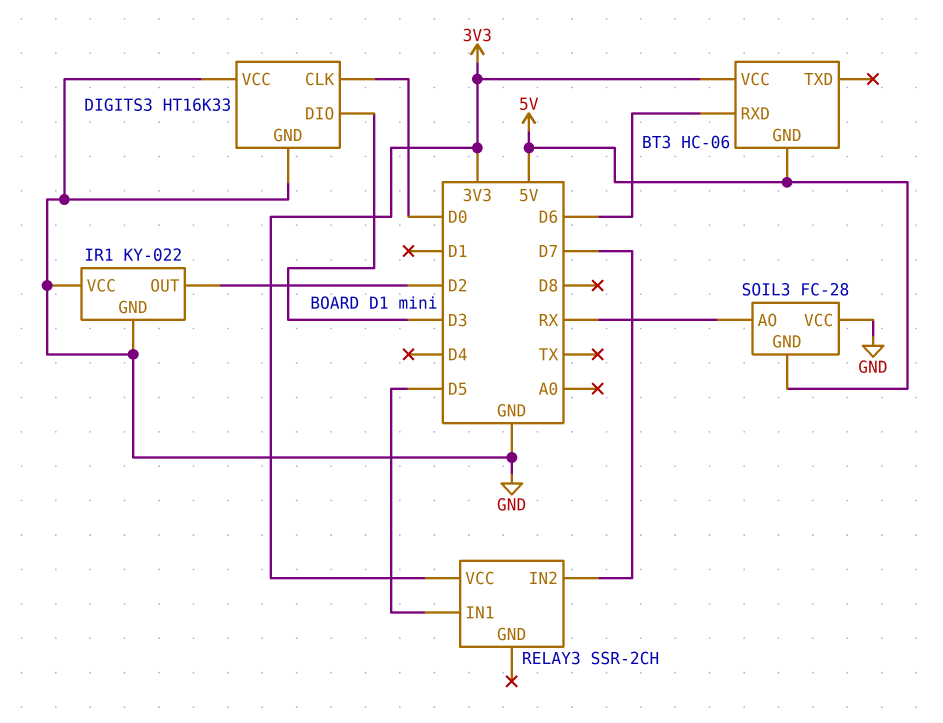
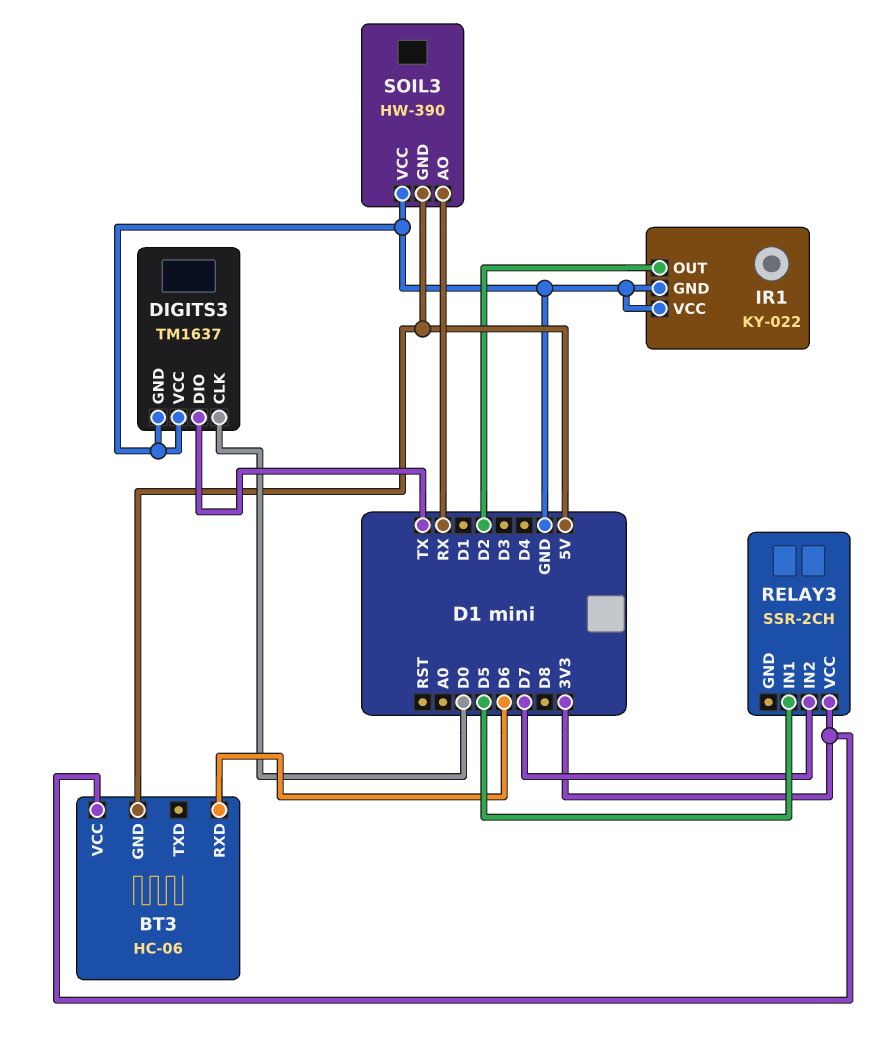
DIGITS3: HT16K33 -> TM1637
DIGITS3 pin DIO: D3 -> TX
SOIL3: FC-28 -> HW-390

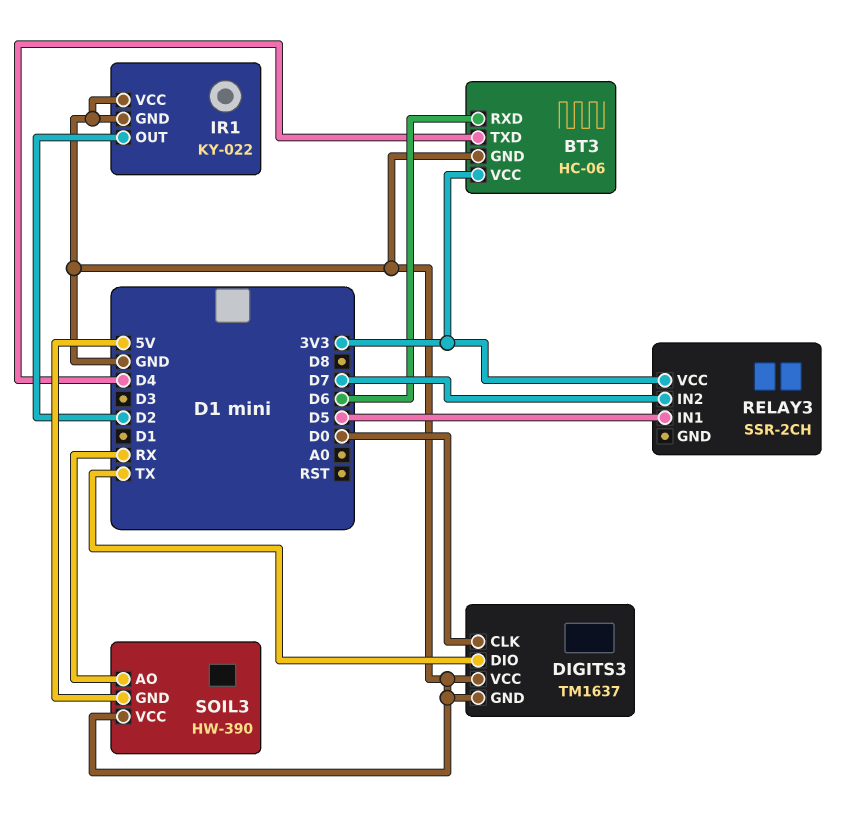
BT3 pin GND: 5V -> GND
BT3 pin TXD: none -> D4

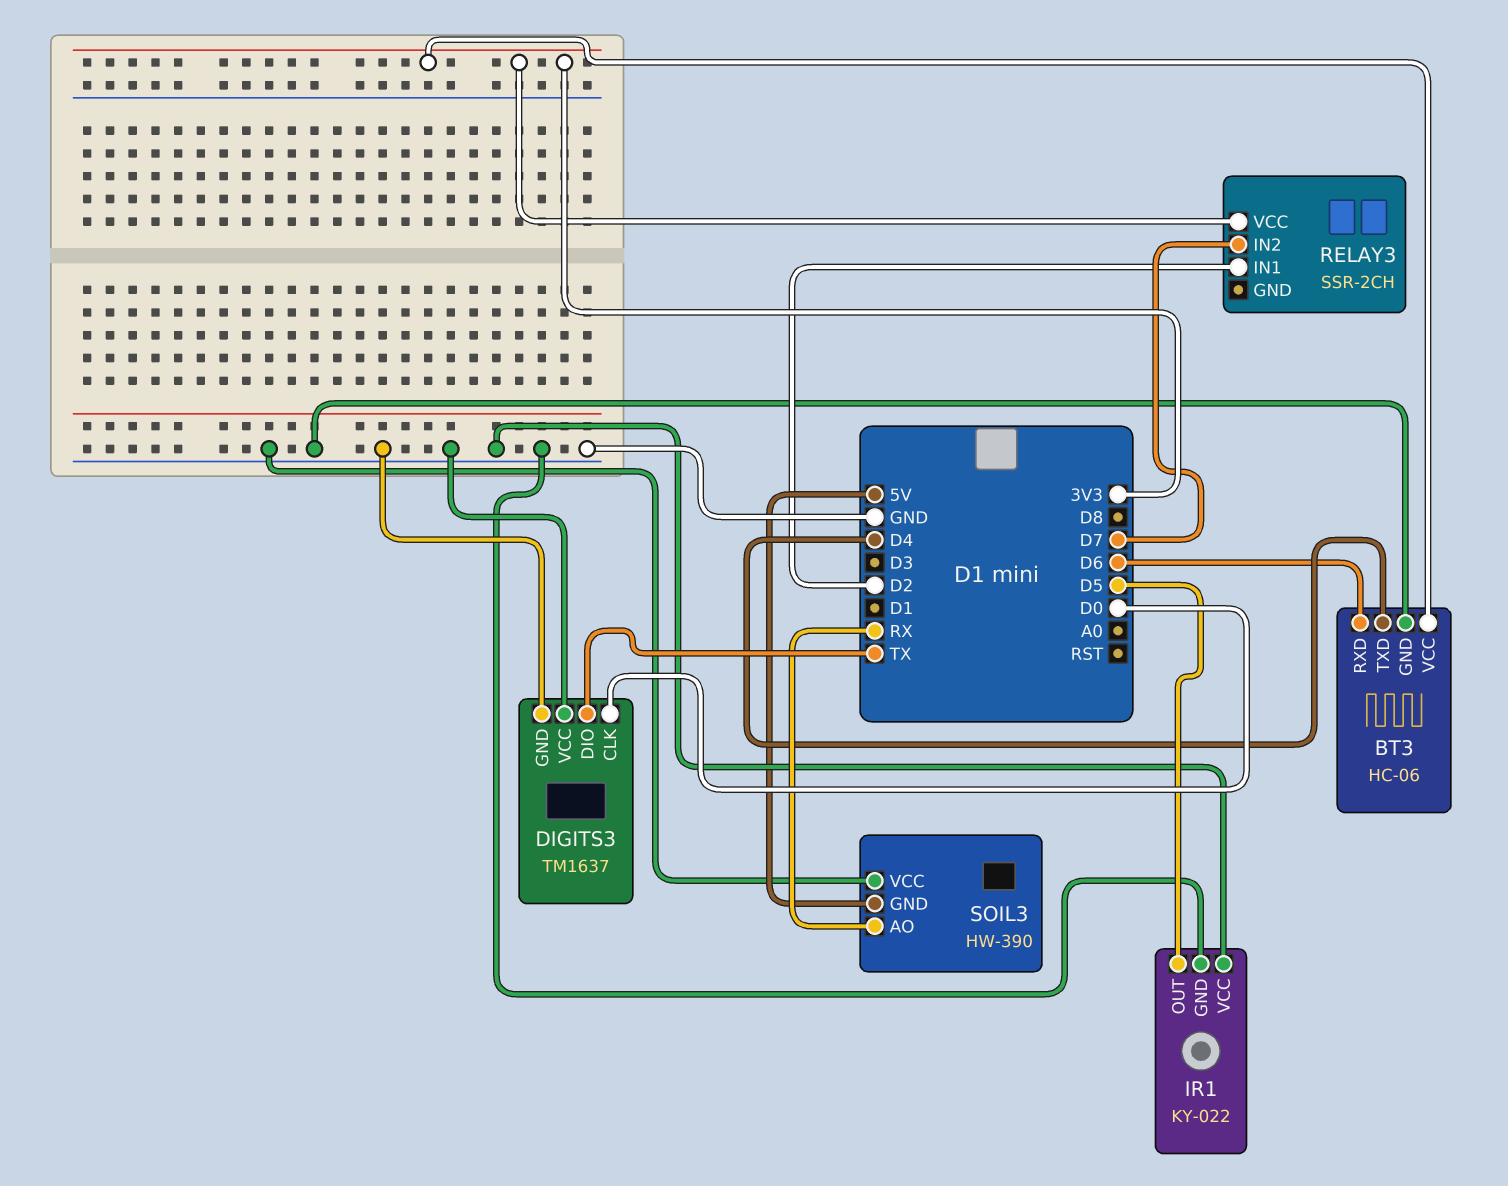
IR1 pin OUT: D2 -> D5
RELAY3 pin IN1: D5 -> D2

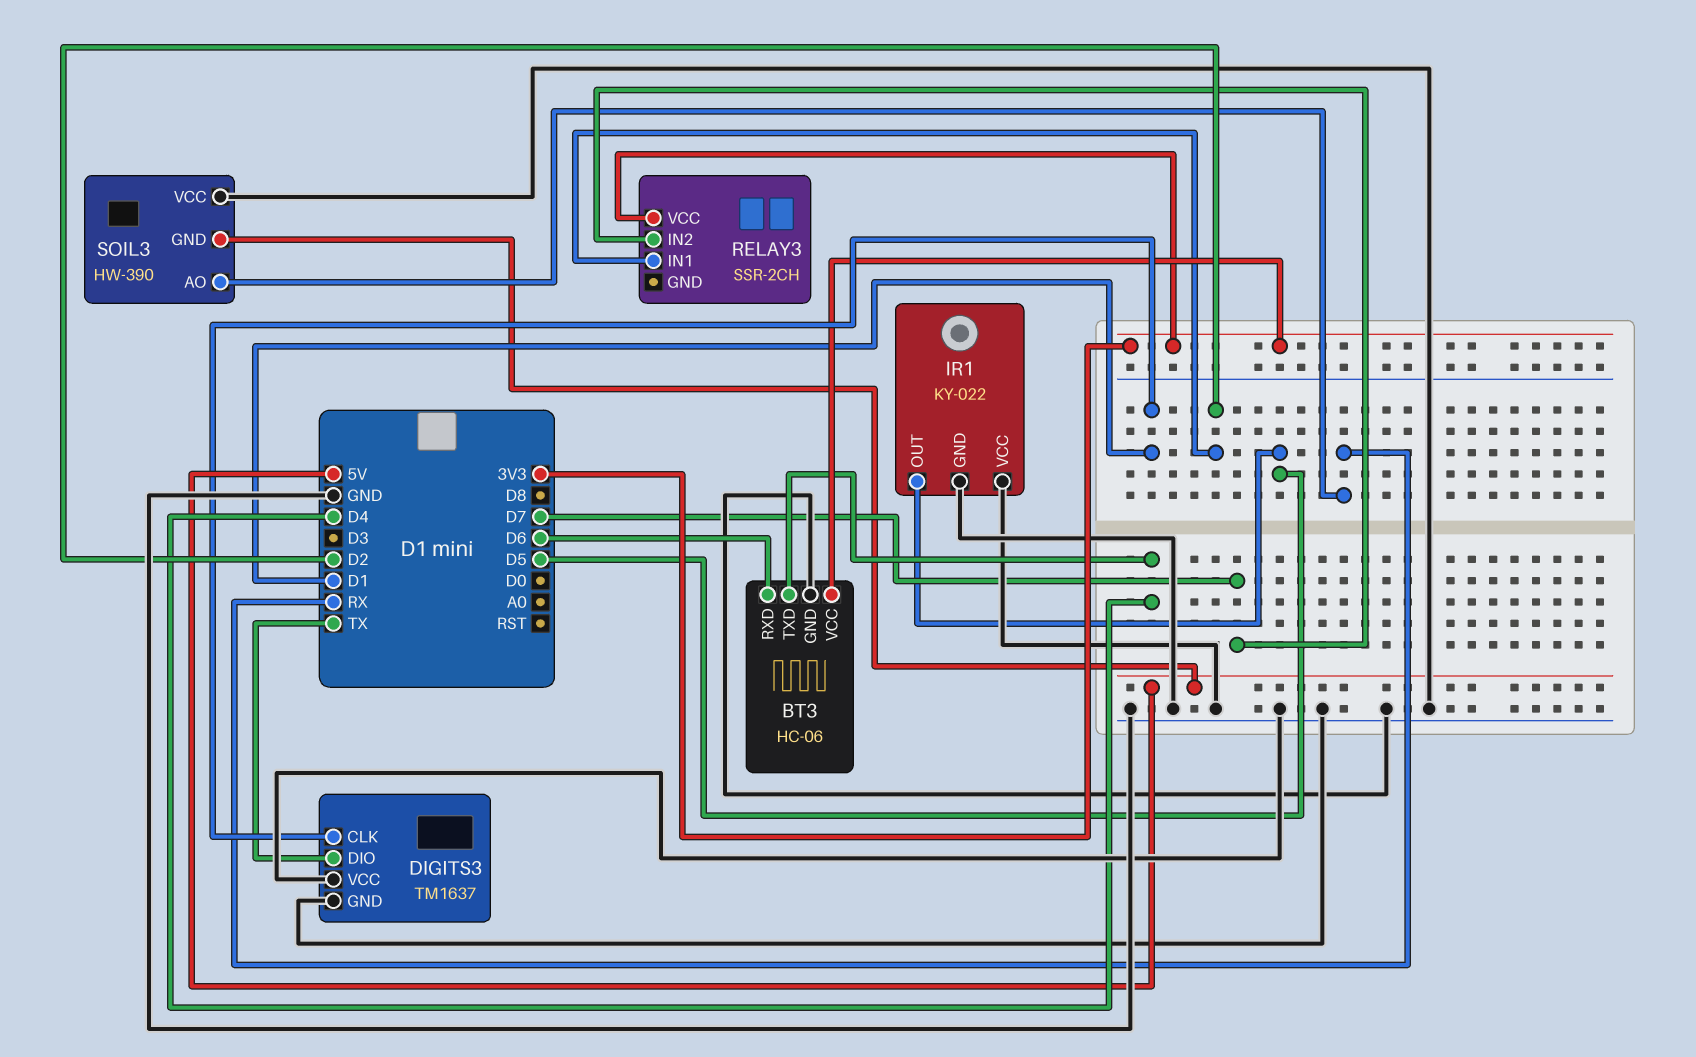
DIGITS3 pin CLK: D0 -> D1

